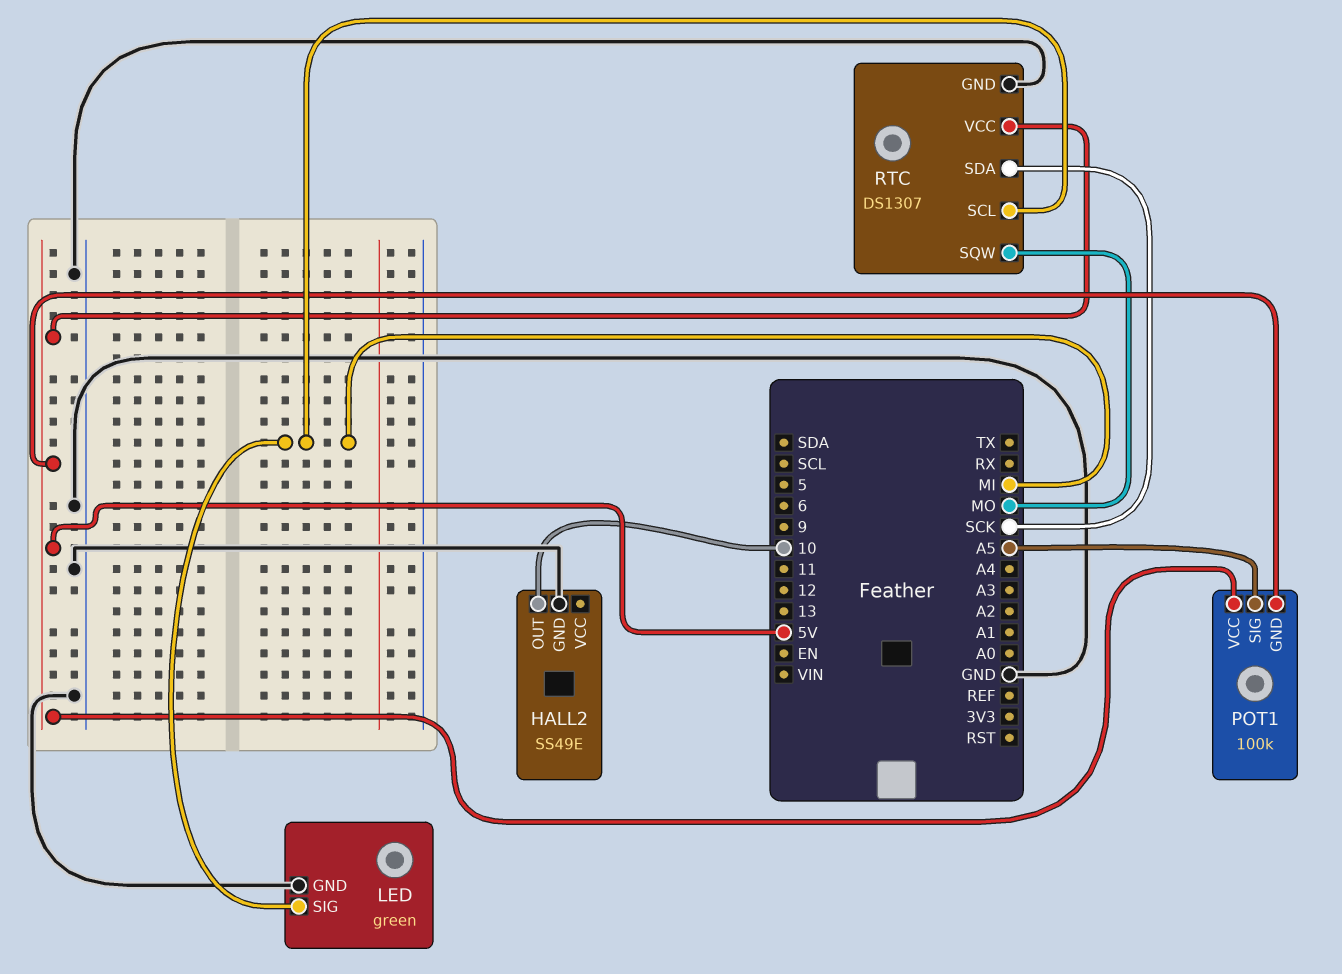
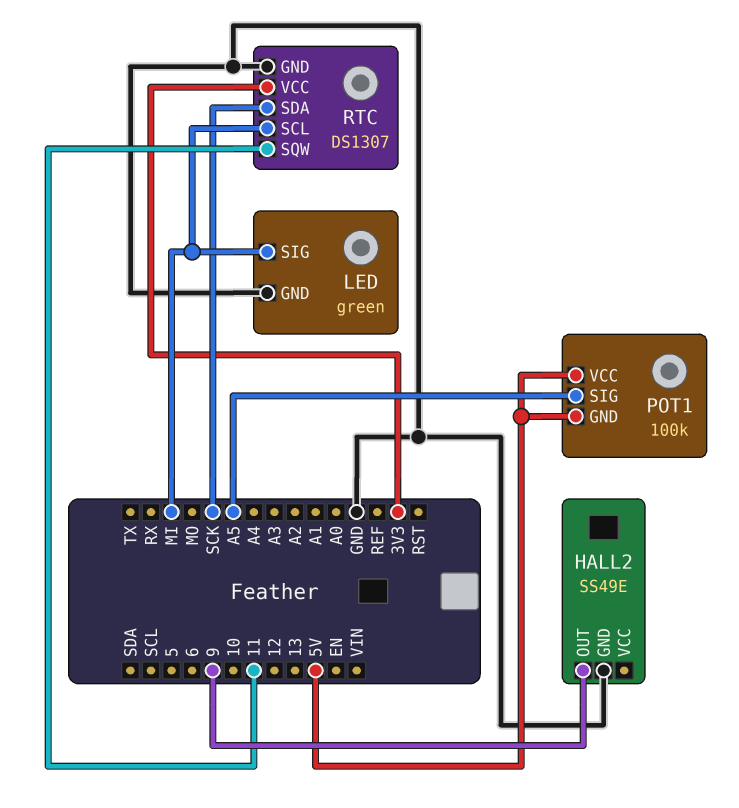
HALL2 pin OUT: 10 -> 9
RTC pin SQW: MO -> 11
RTC pin VCC: 5V -> 3V3

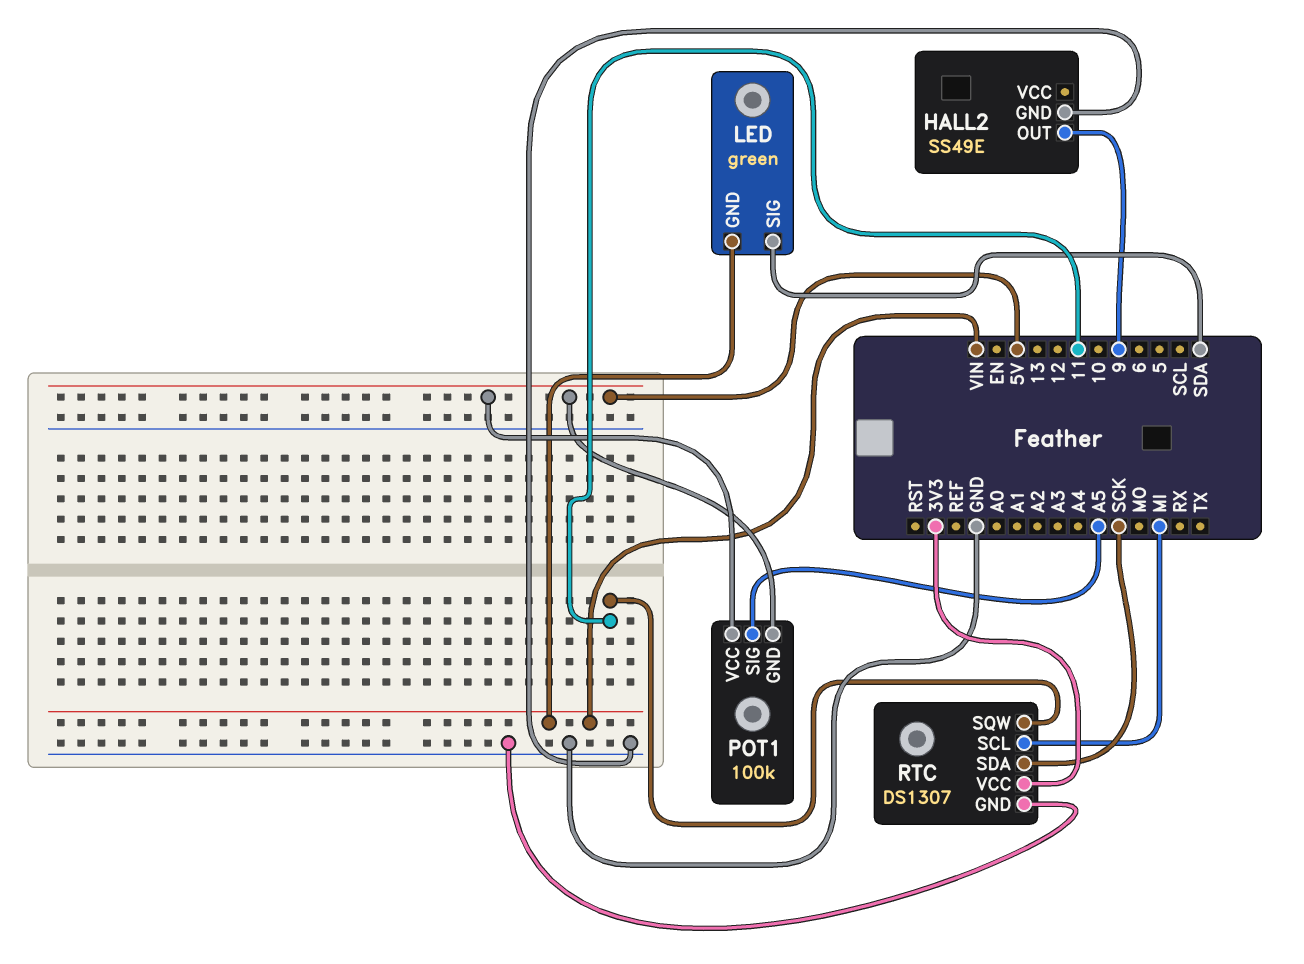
LED pin GND: GND -> VIN
LED pin SIG: MI -> SDA

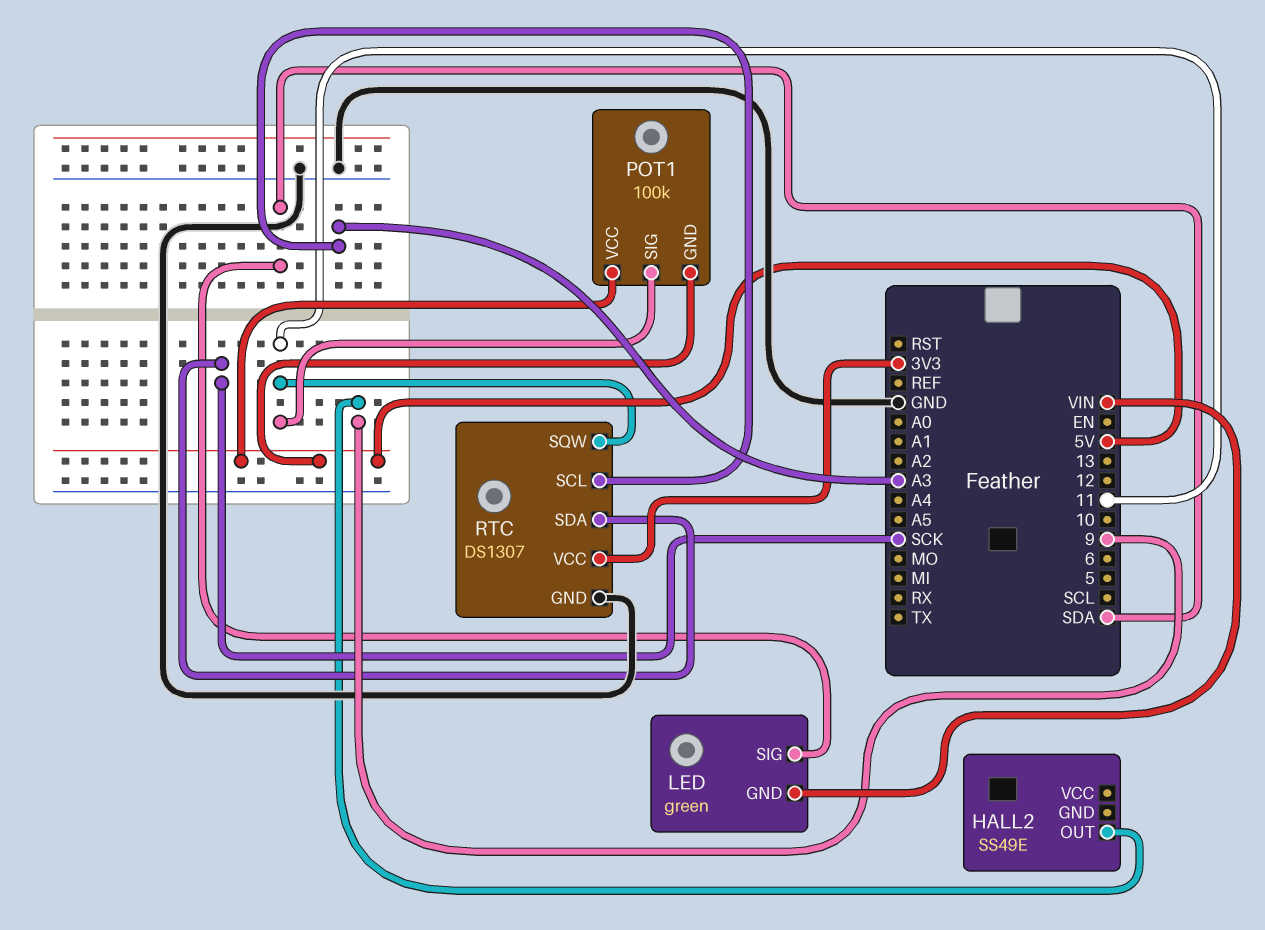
HALL2 pin GND: GND -> none
POT1 pin SIG: A5 -> 11
RTC pin SCL: MI -> A3

